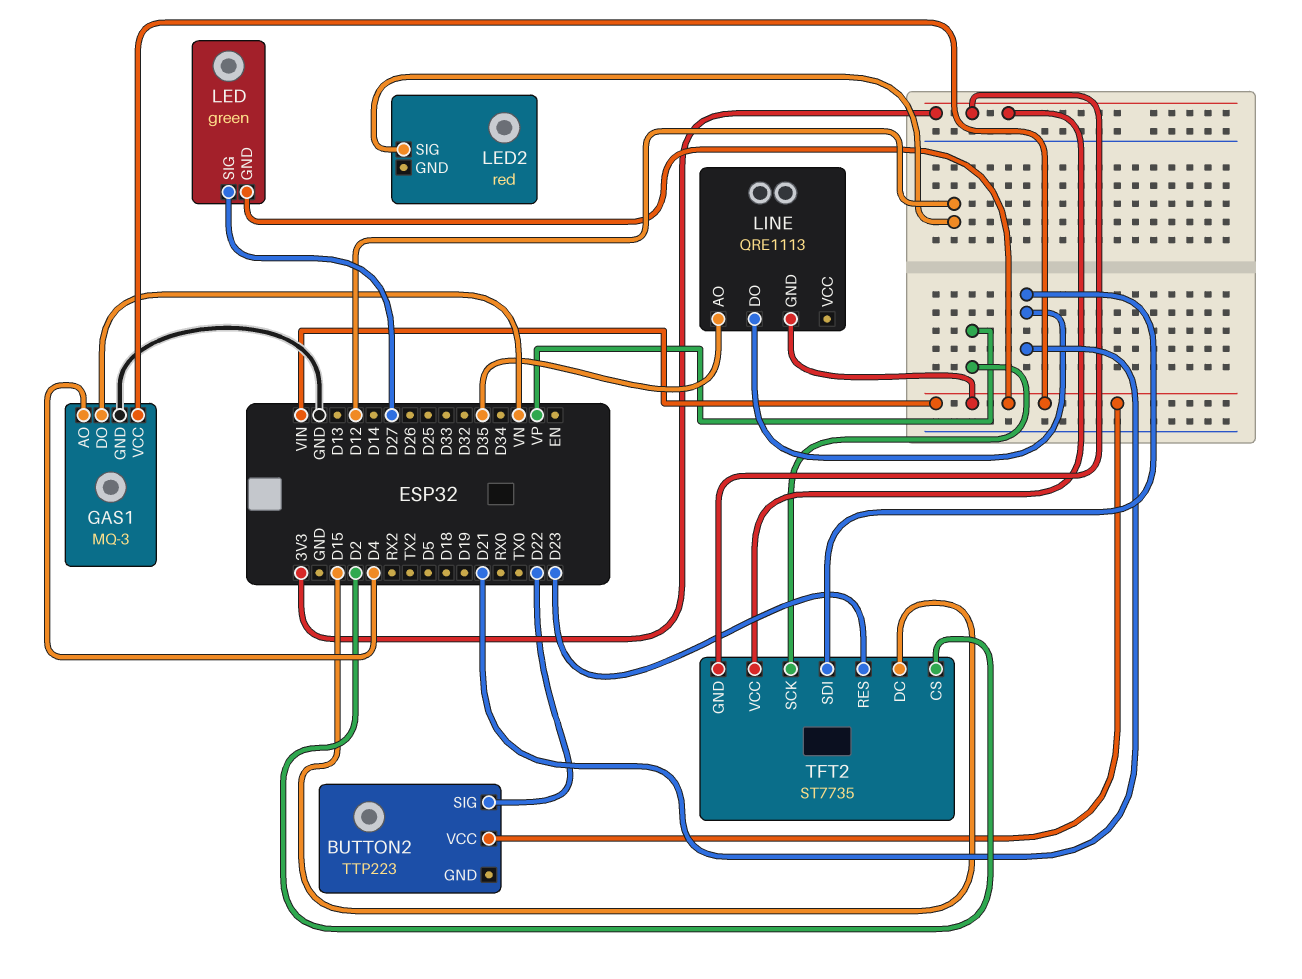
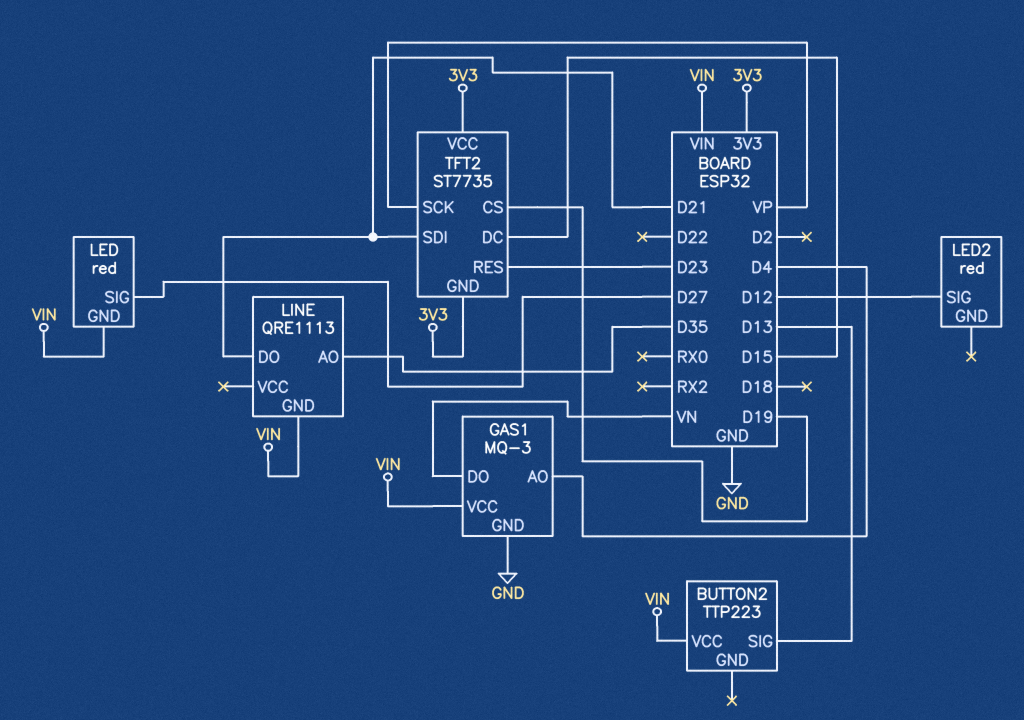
BUTTON2 pin SIG: D22 -> D13
LED: green -> red
TFT2 pin CS: D2 -> D19

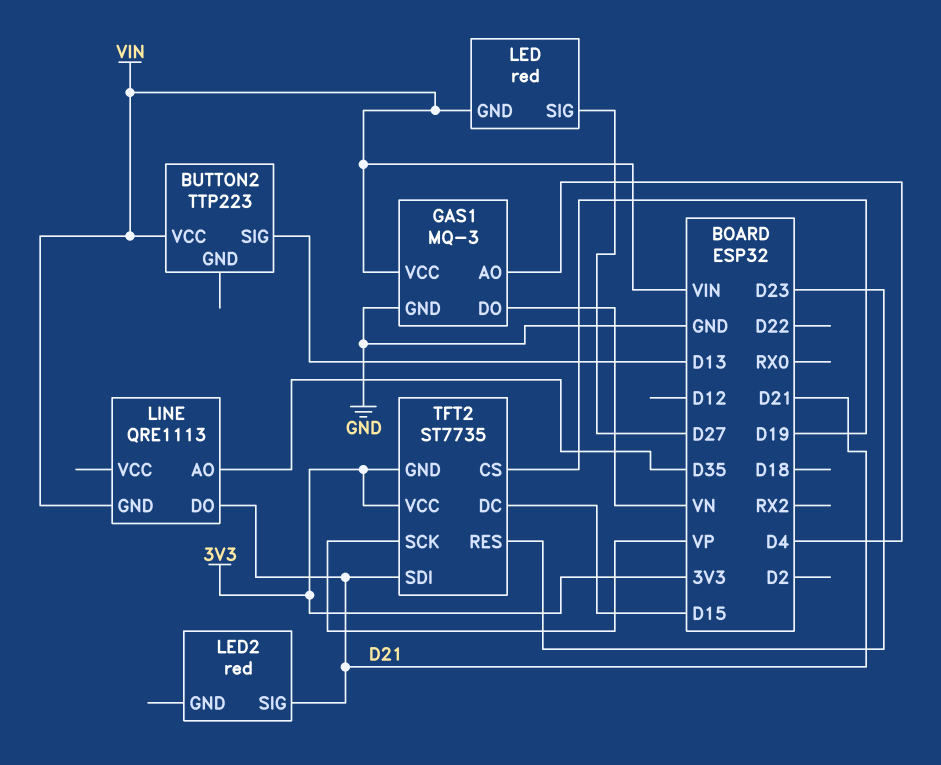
LED2 pin SIG: D12 -> D21

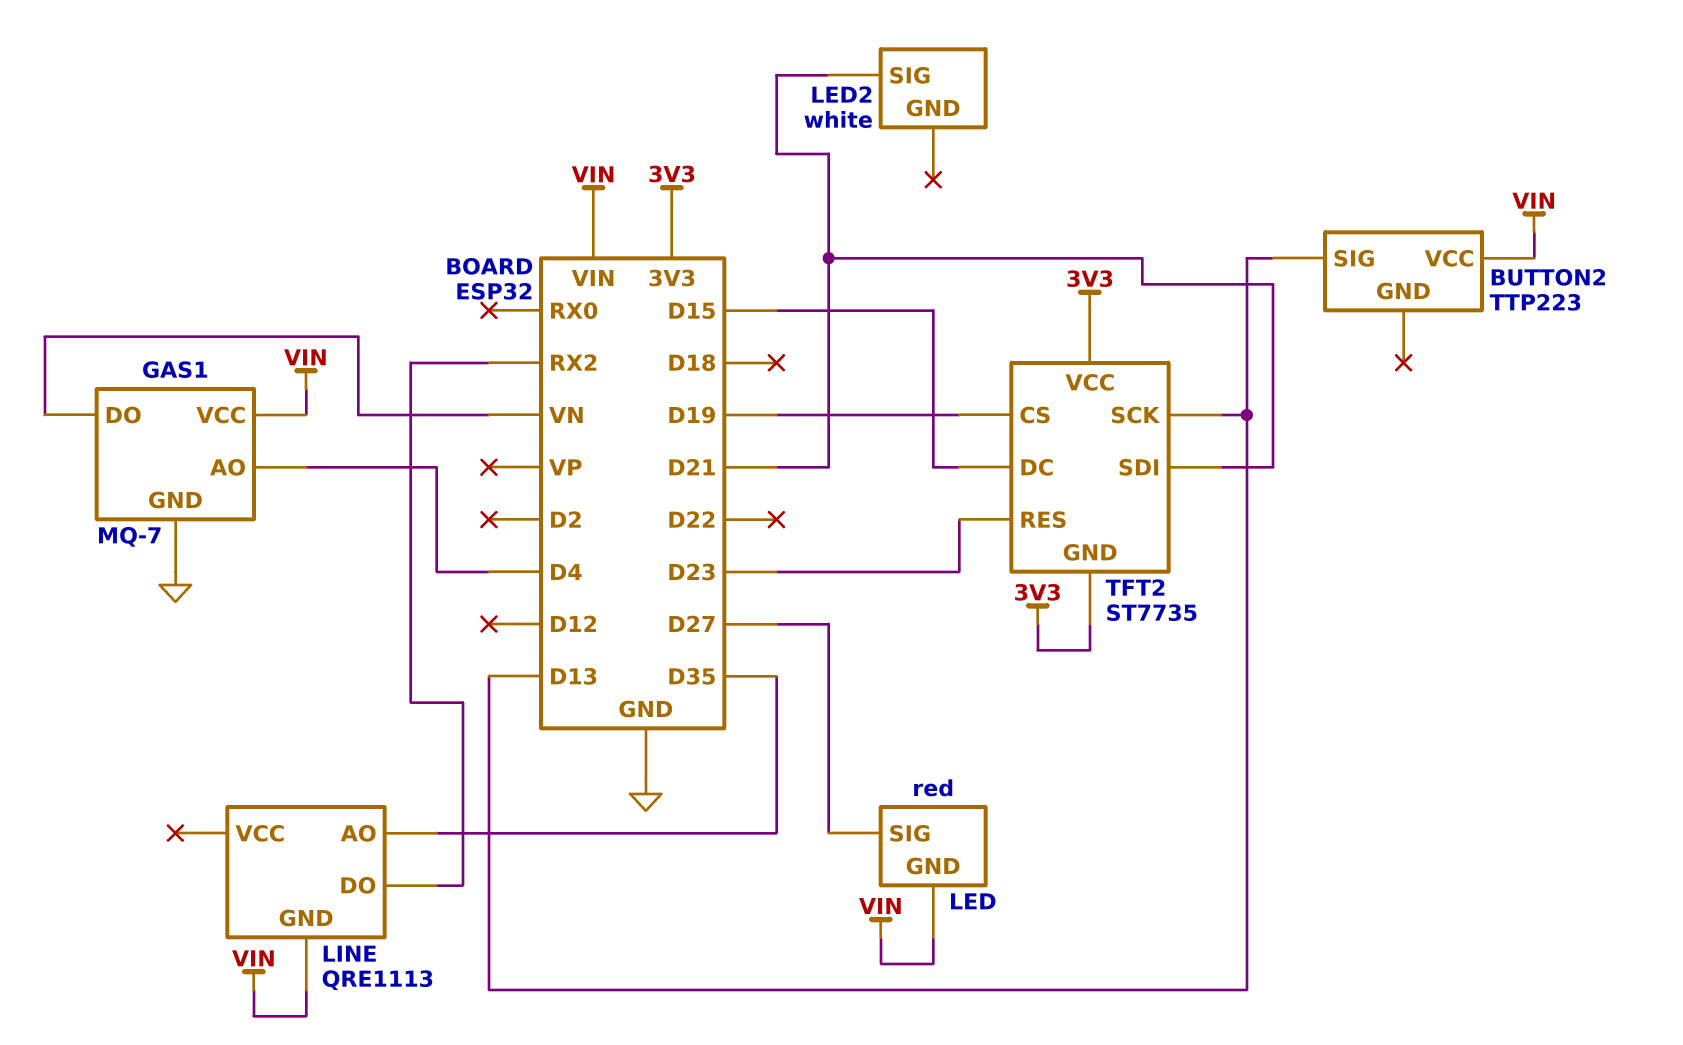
GAS1: MQ-3 -> MQ-7
LED2: red -> white
LINE pin DO: D21 -> RX2
TFT2 pin SCK: VP -> D13

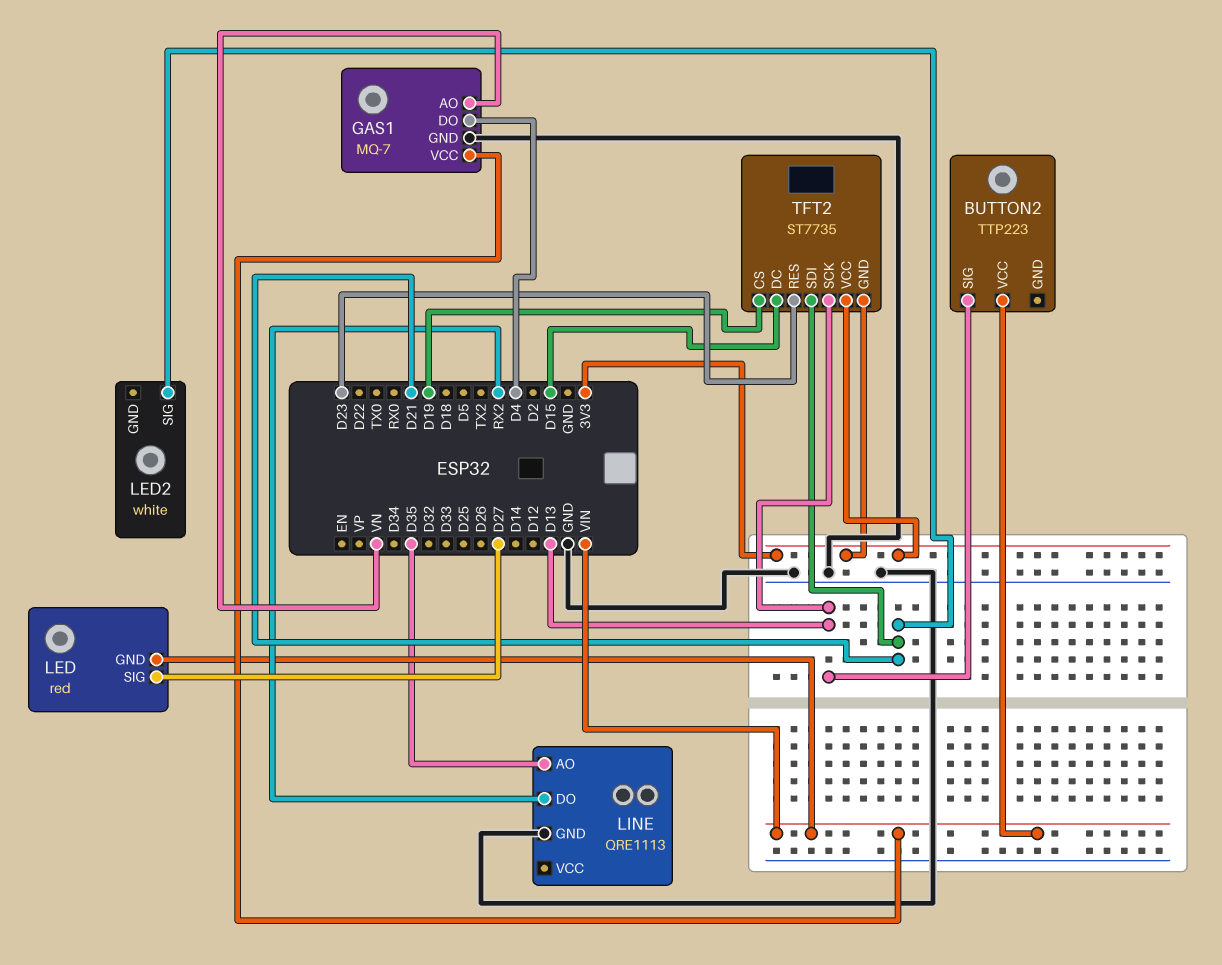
GAS1 pin AO: D4 -> VN
GAS1 pin DO: VN -> D4
LINE pin GND: VIN -> GND

